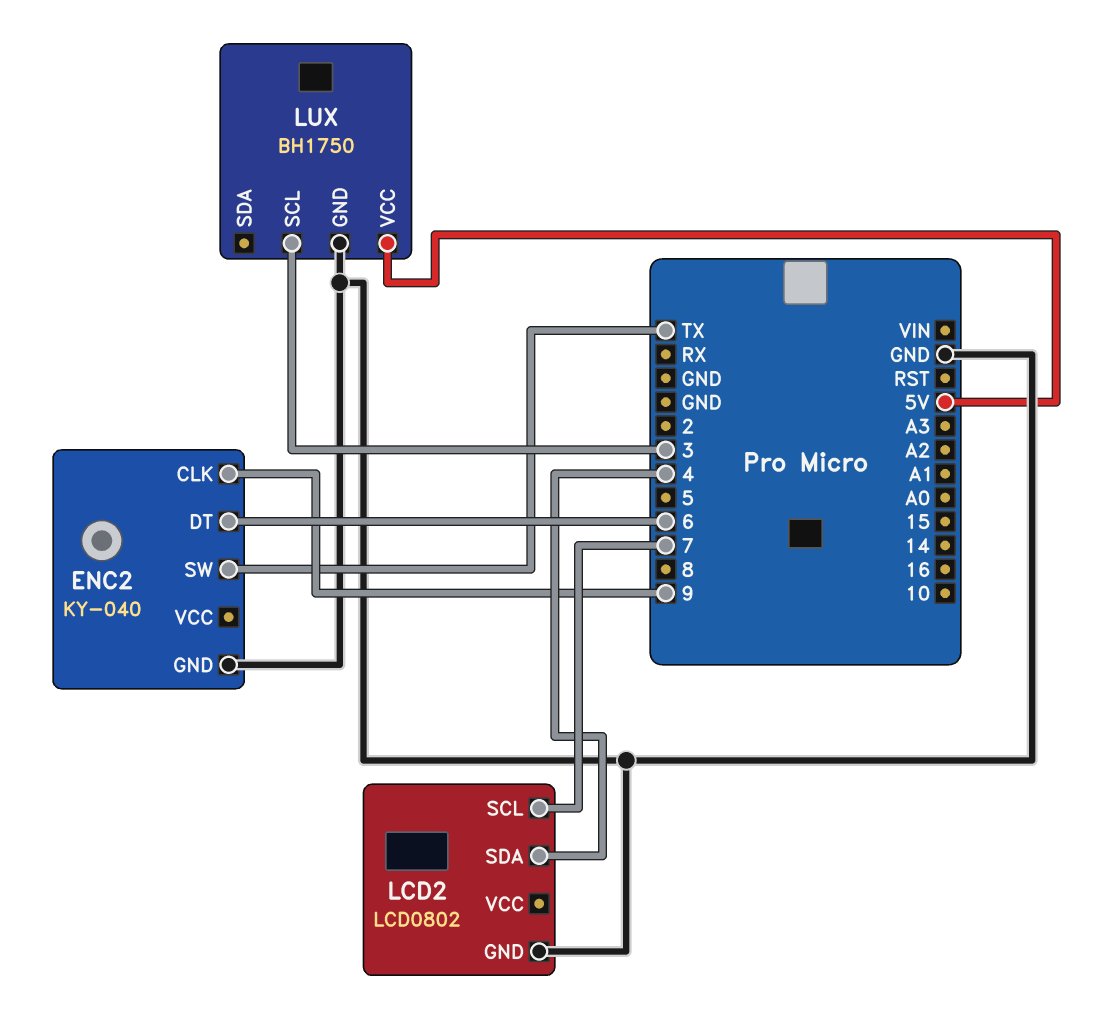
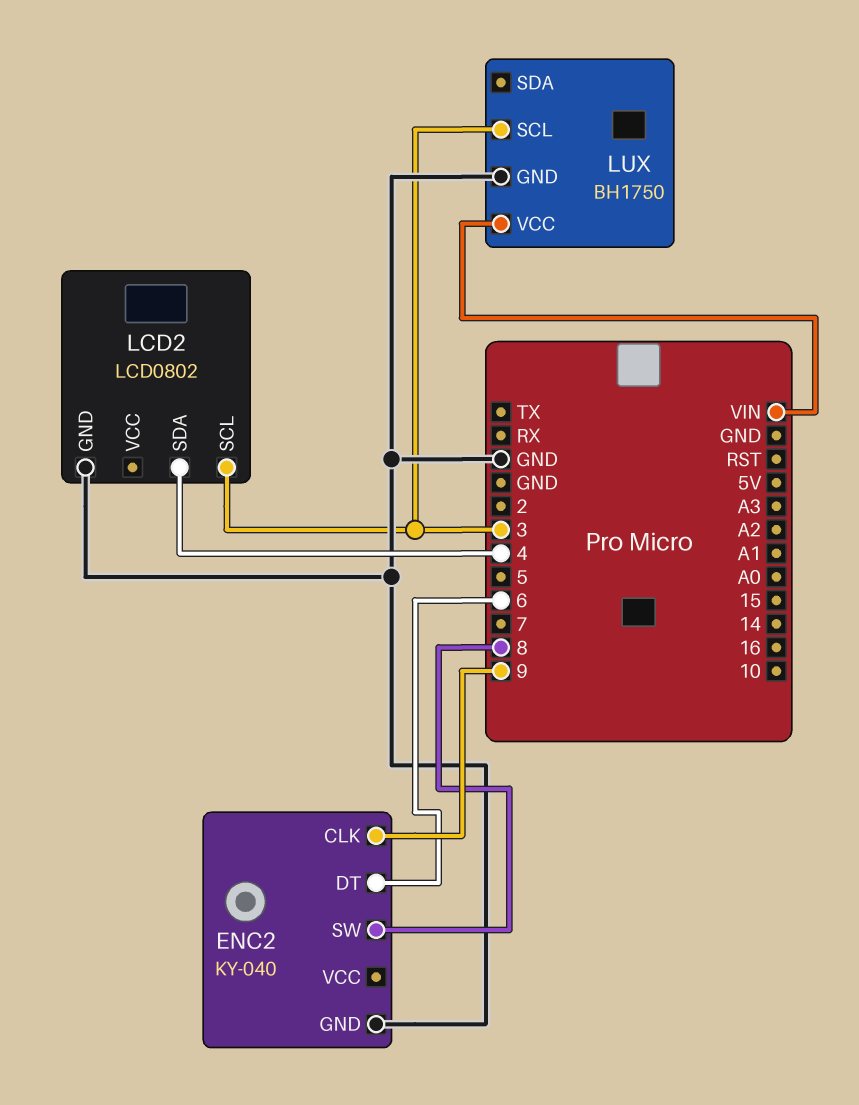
ENC2 pin SW: TX -> 8
LCD2 pin SCL: 7 -> 3
LUX pin VCC: 5V -> VIN

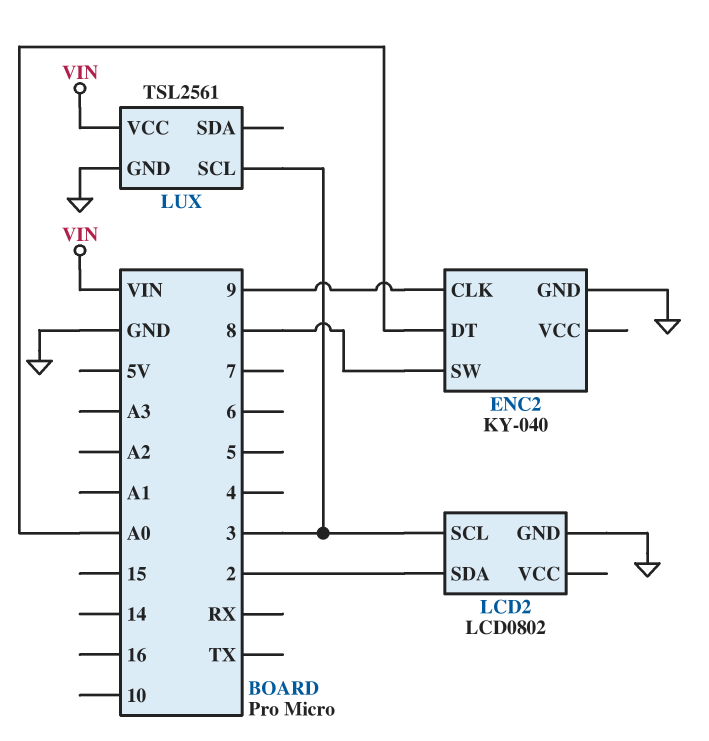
ENC2 pin DT: 6 -> A0
LCD2 pin SDA: 4 -> 2
LUX: BH1750 -> TSL2561

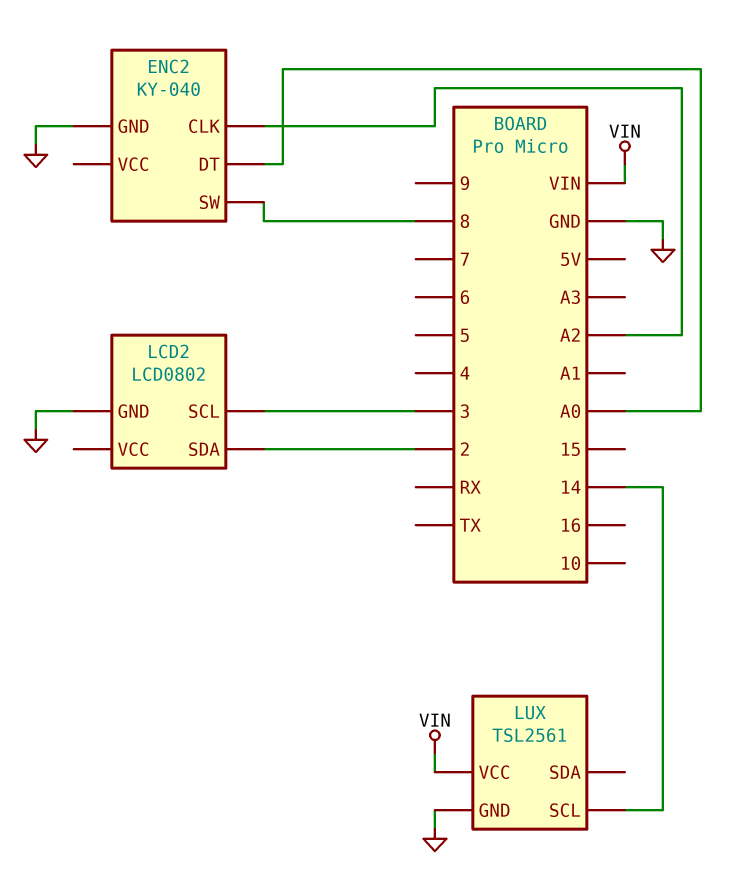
ENC2 pin CLK: 9 -> A2
LUX pin SCL: 3 -> 14

